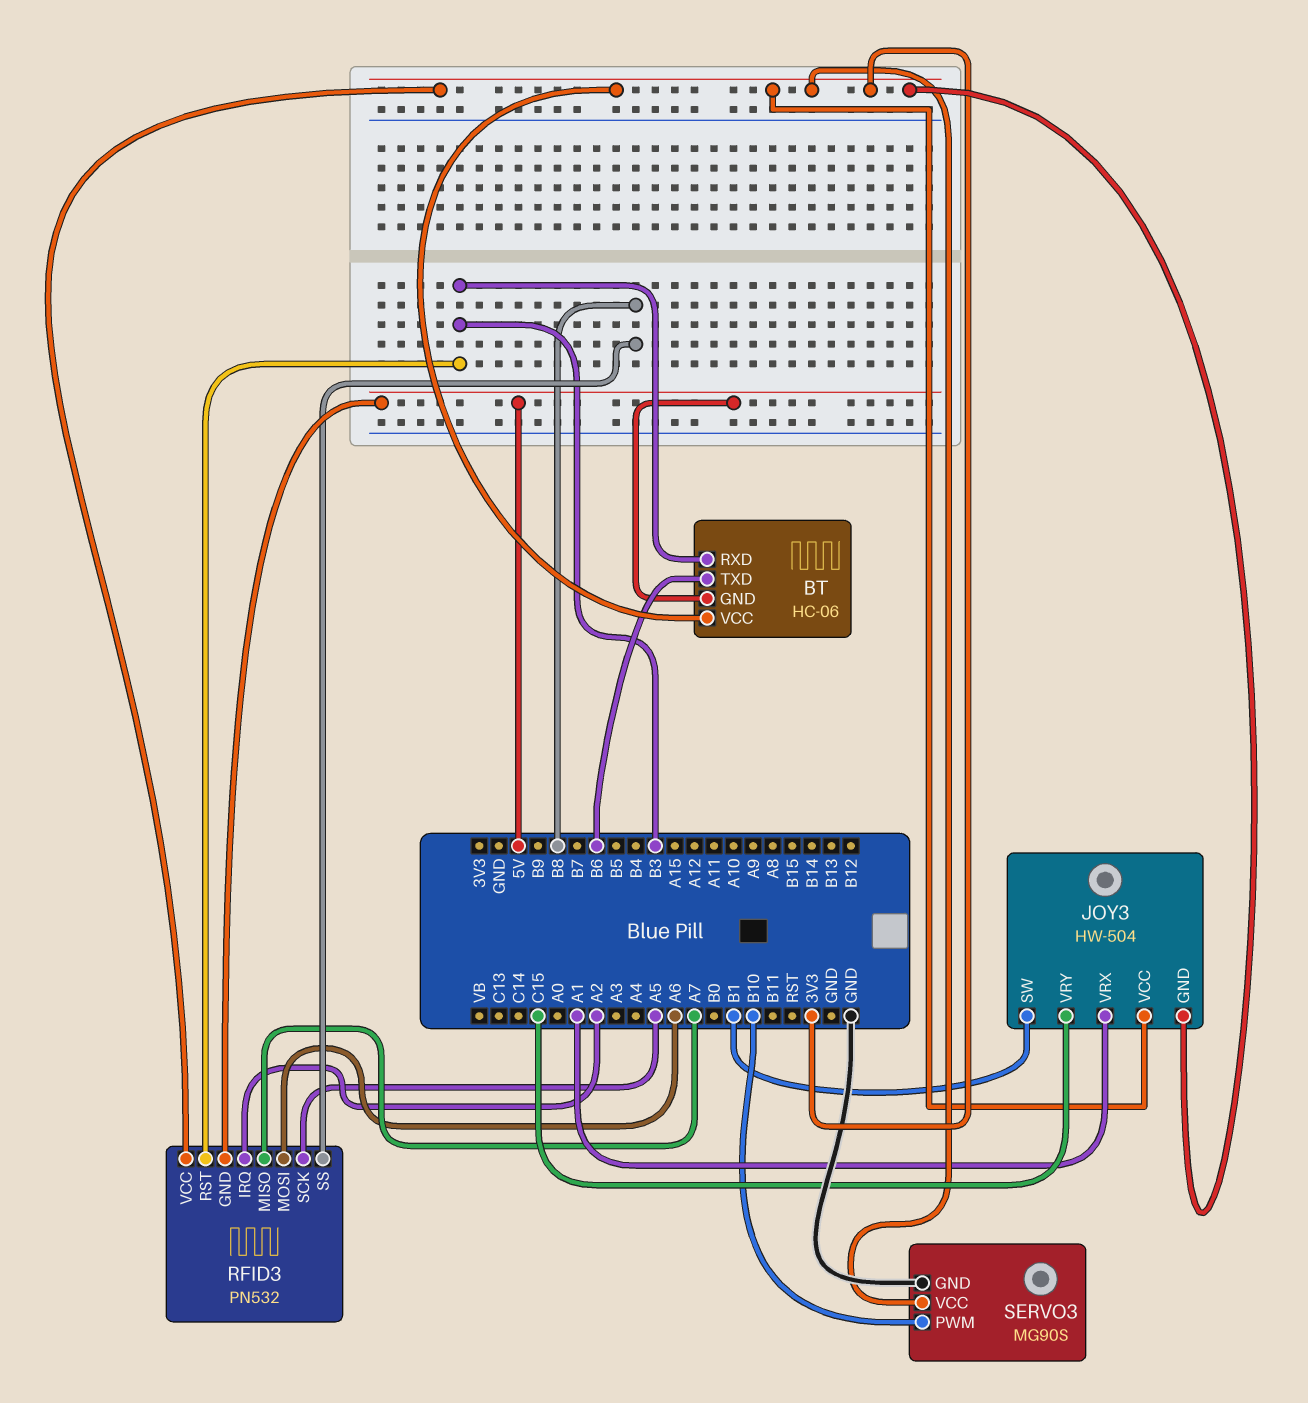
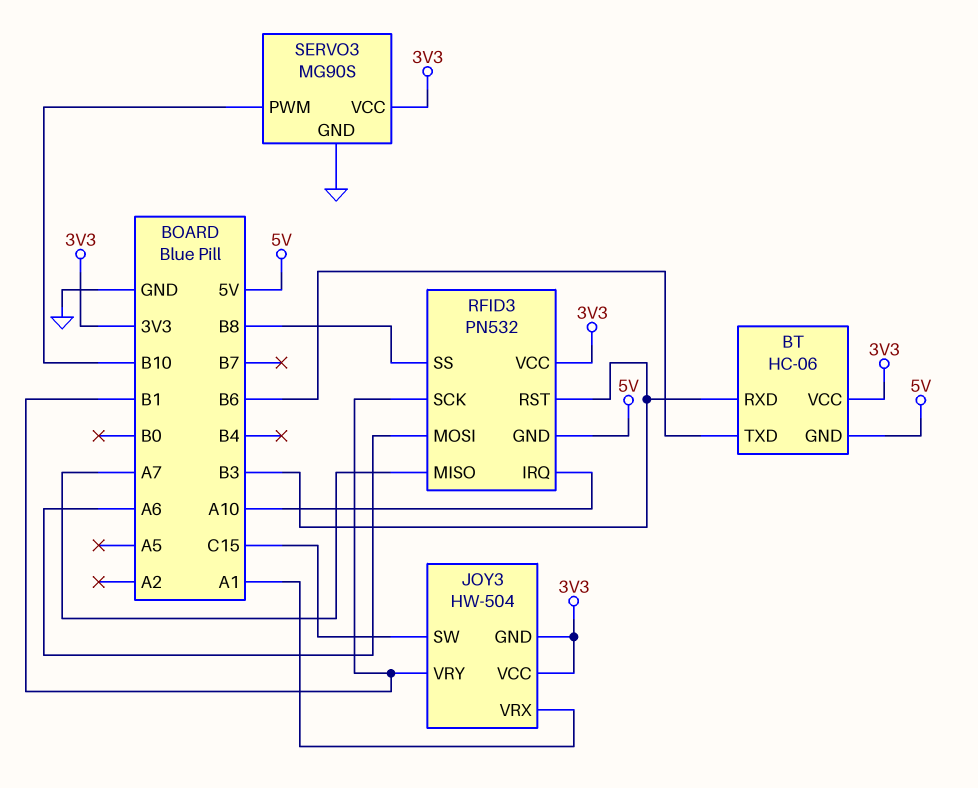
JOY3 pin SW: B1 -> C15
JOY3 pin VRY: C15 -> B1
RFID3 pin IRQ: A2 -> A10
RFID3 pin SCK: A5 -> B1

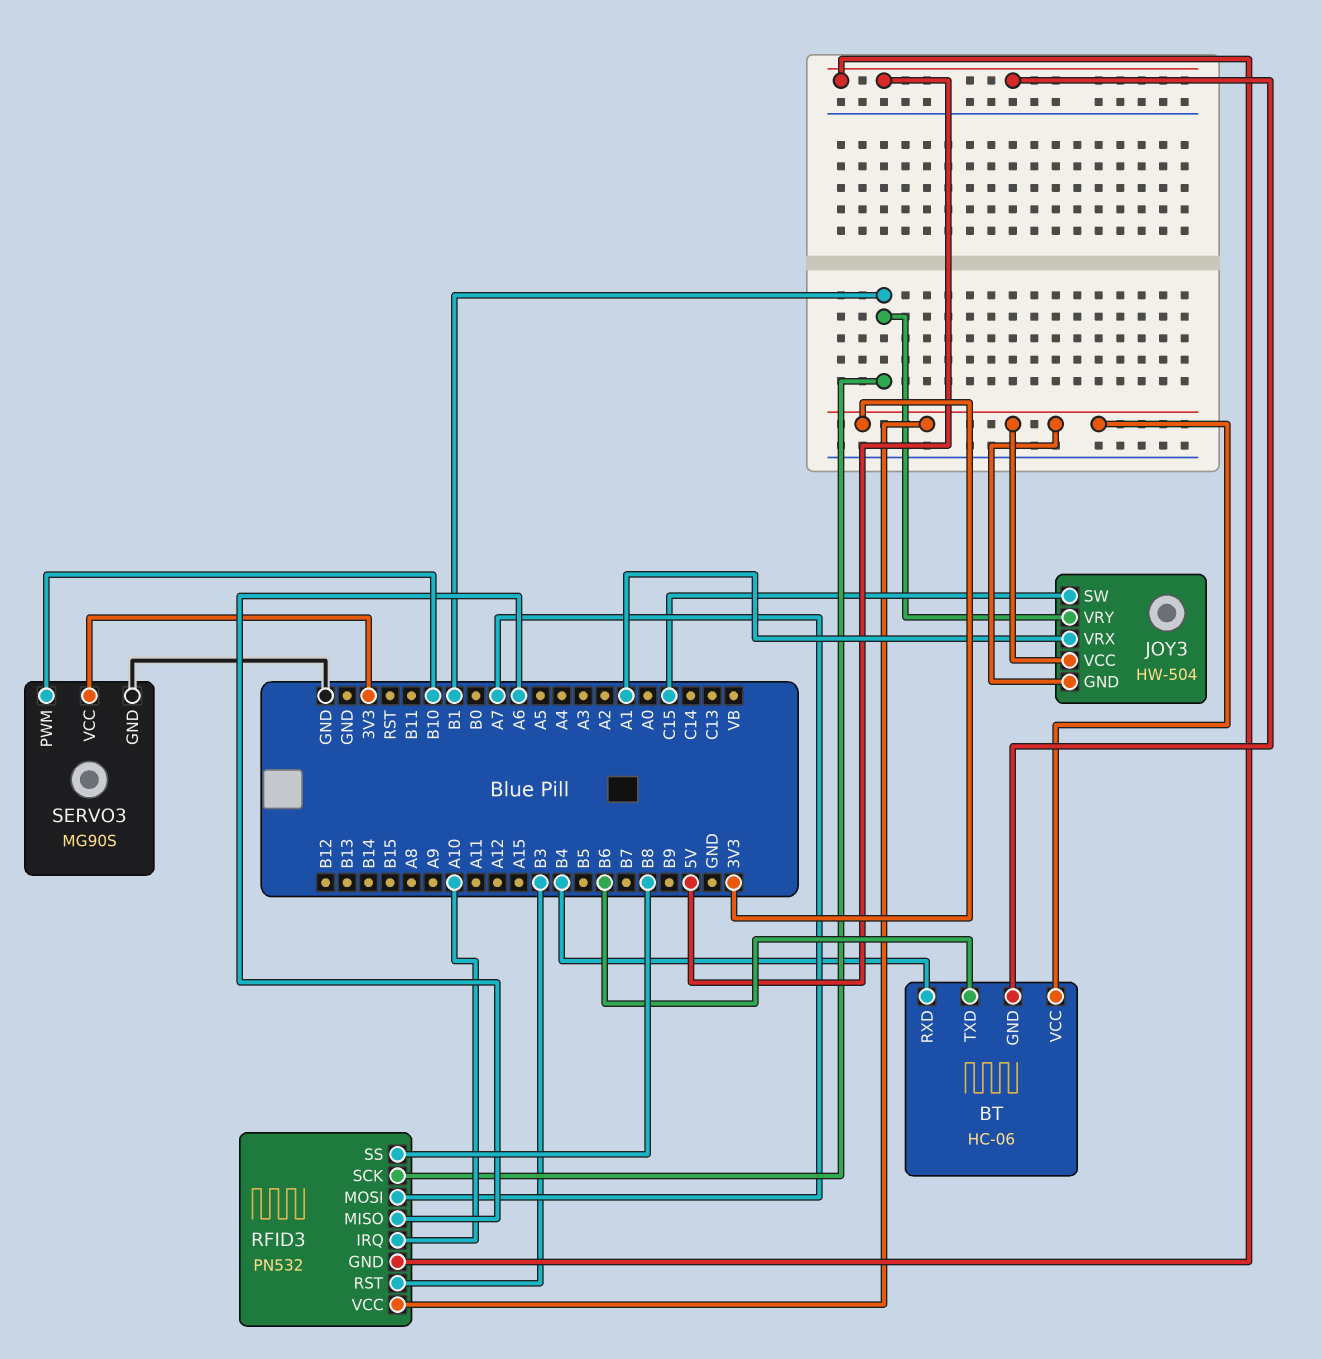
BT pin RXD: B3 -> B4
RFID3 pin MISO: A7 -> A6
RFID3 pin MOSI: A6 -> A7

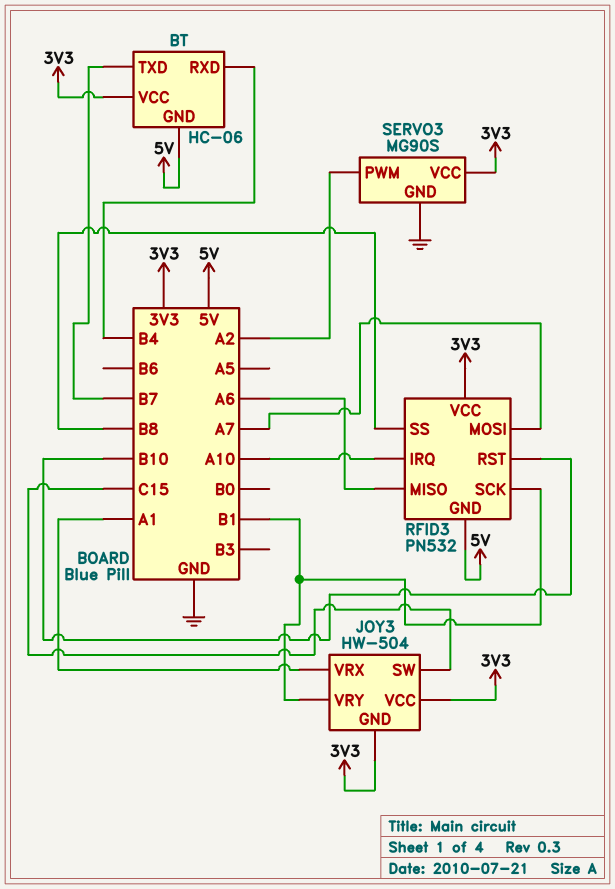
BT pin TXD: B6 -> B7
RFID3 pin RST: B3 -> B10
SERVO3 pin PWM: B10 -> A2

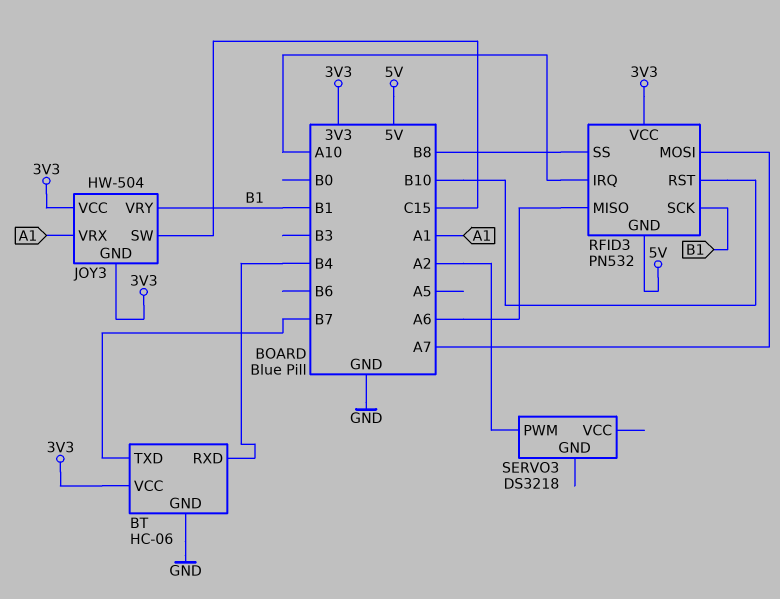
BT pin GND: 5V -> GND
SERVO3: MG90S -> DS3218
SERVO3 pin GND: GND -> none
SERVO3 pin VCC: 3V3 -> none

